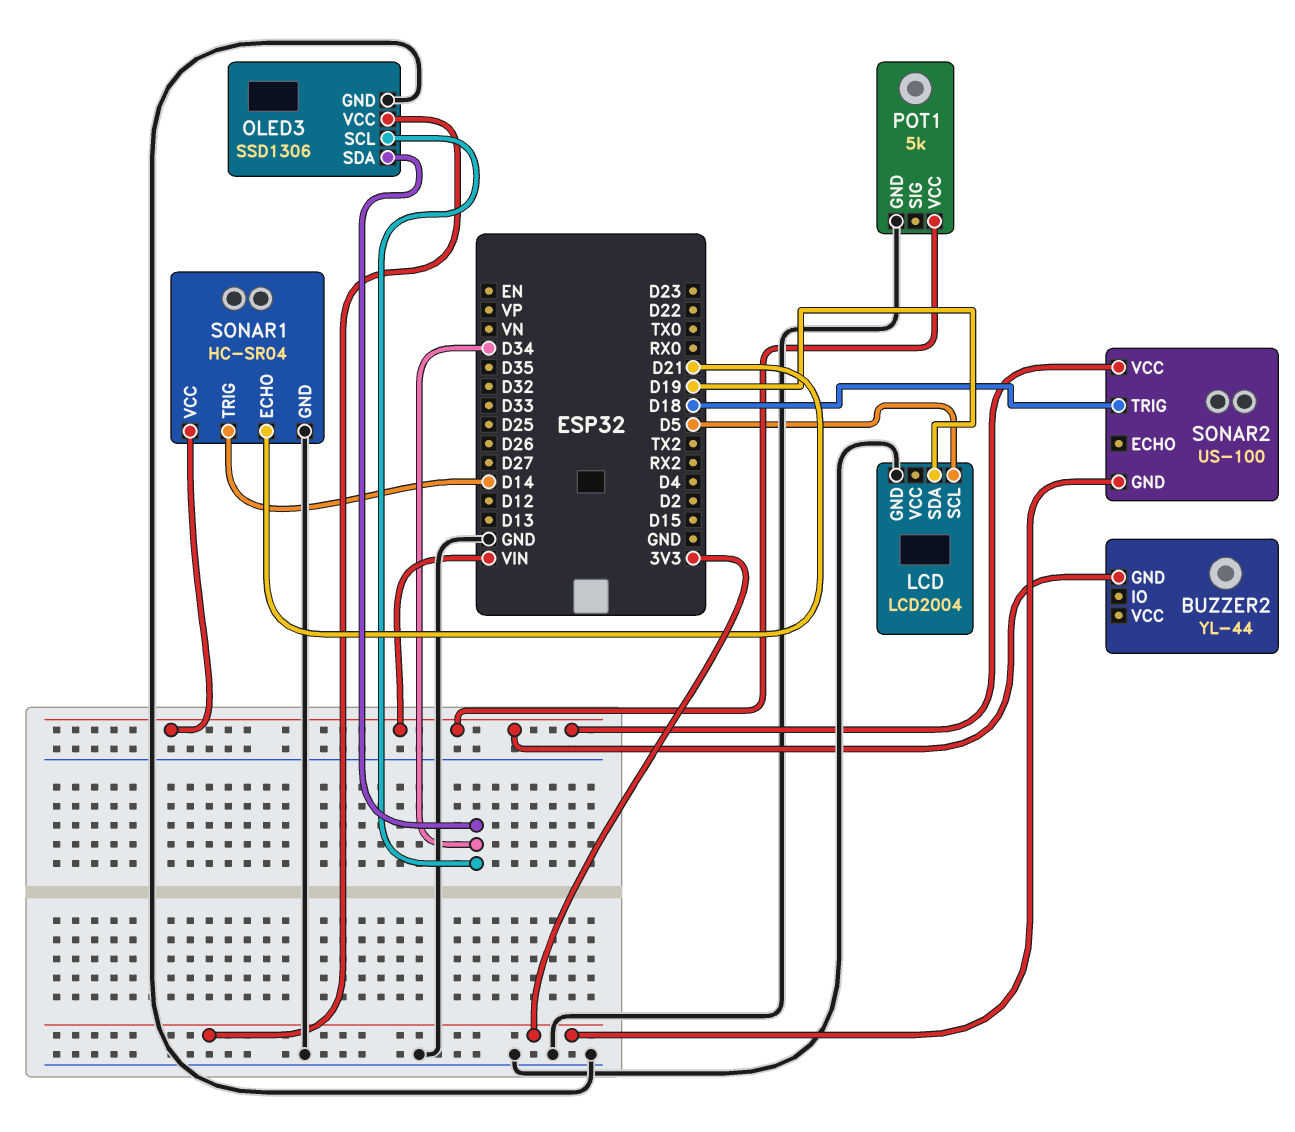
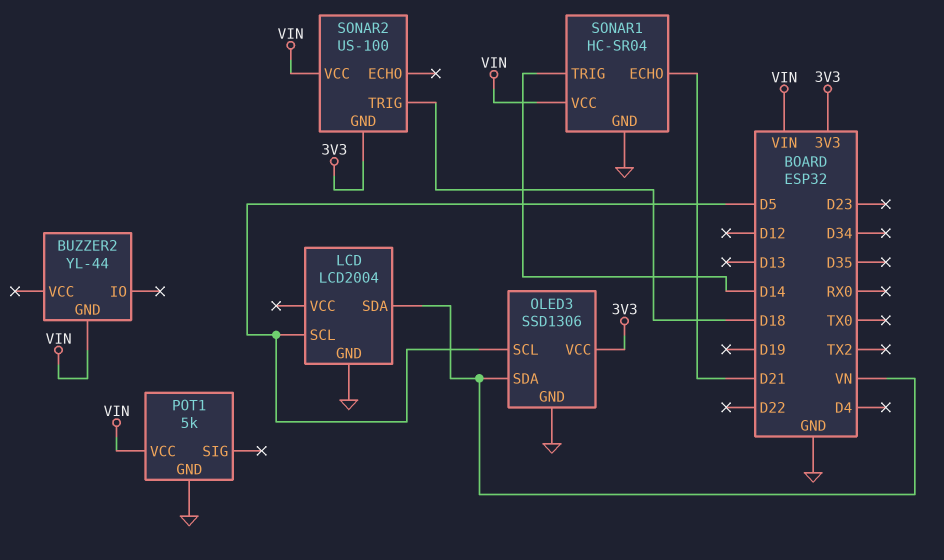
LCD pin SDA: D19 -> VN
OLED3 pin SCL: D34 -> D5
OLED3 pin SDA: D34 -> VN

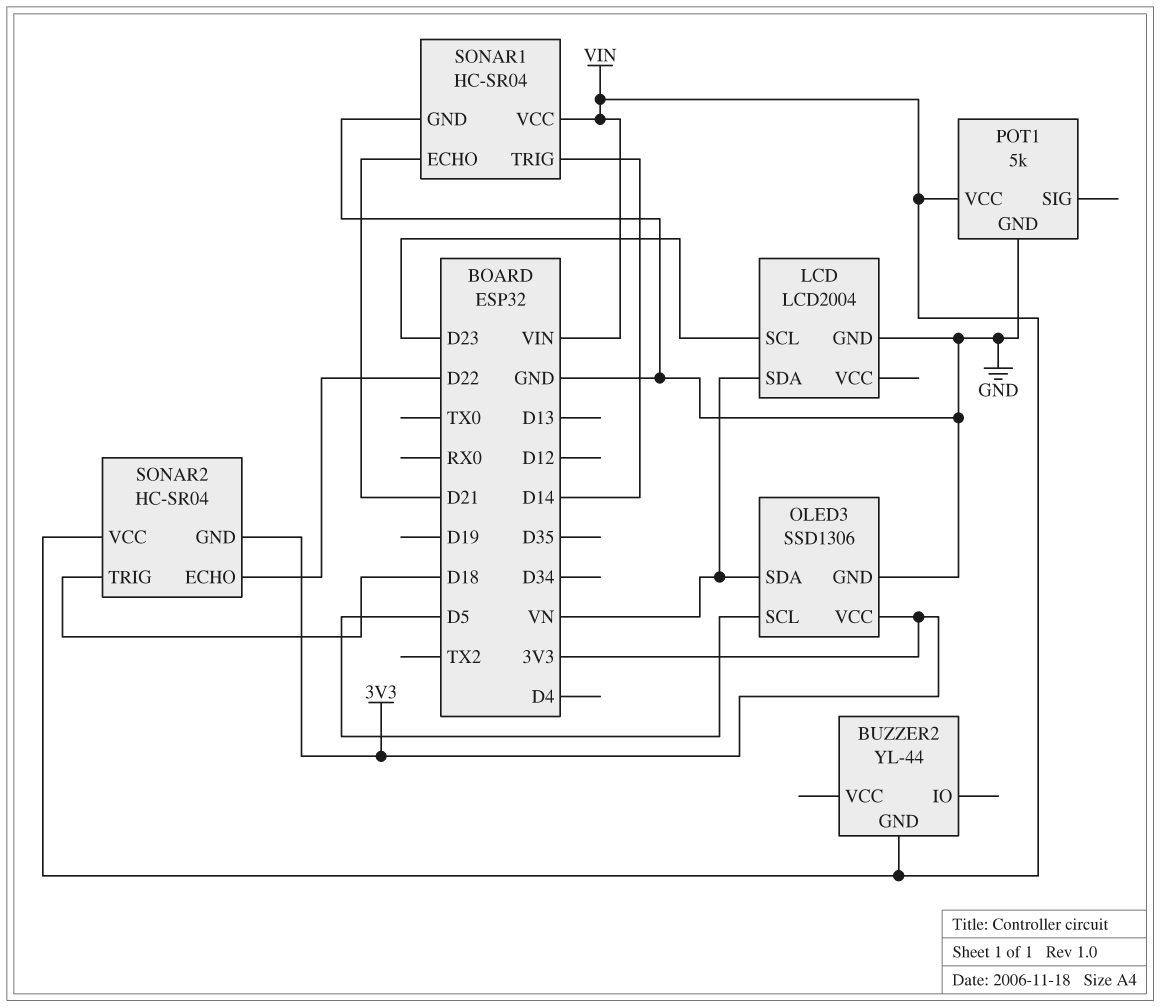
LCD pin SCL: D5 -> D23
SONAR2: US-100 -> HC-SR04
SONAR2 pin ECHO: none -> D22

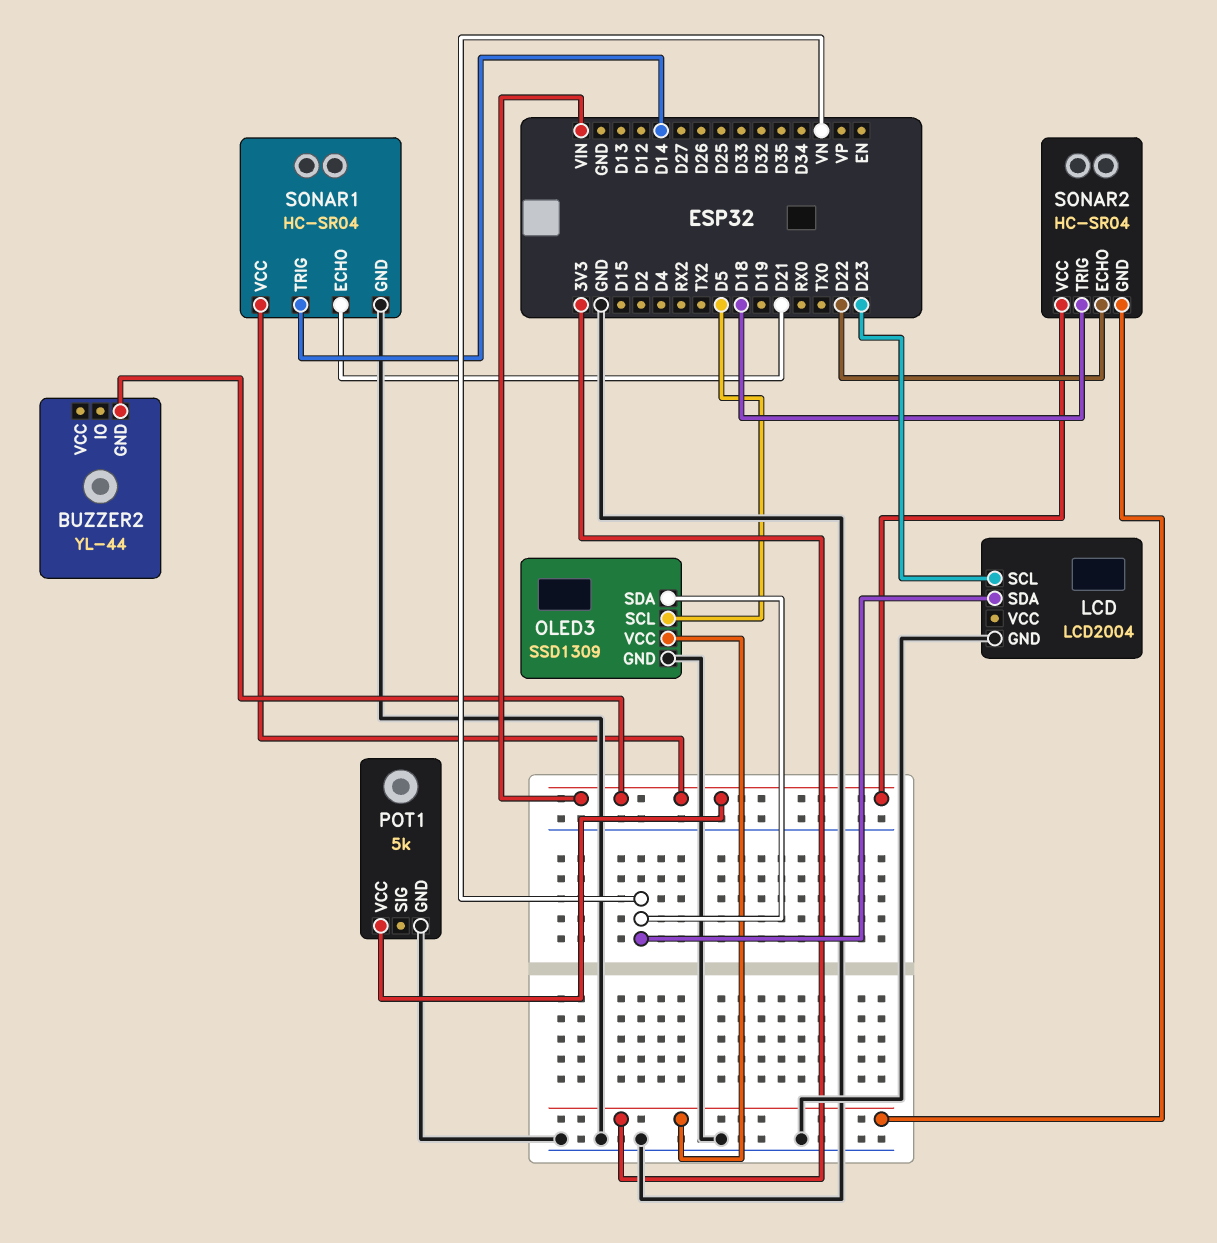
OLED3: SSD1306 -> SSD1309

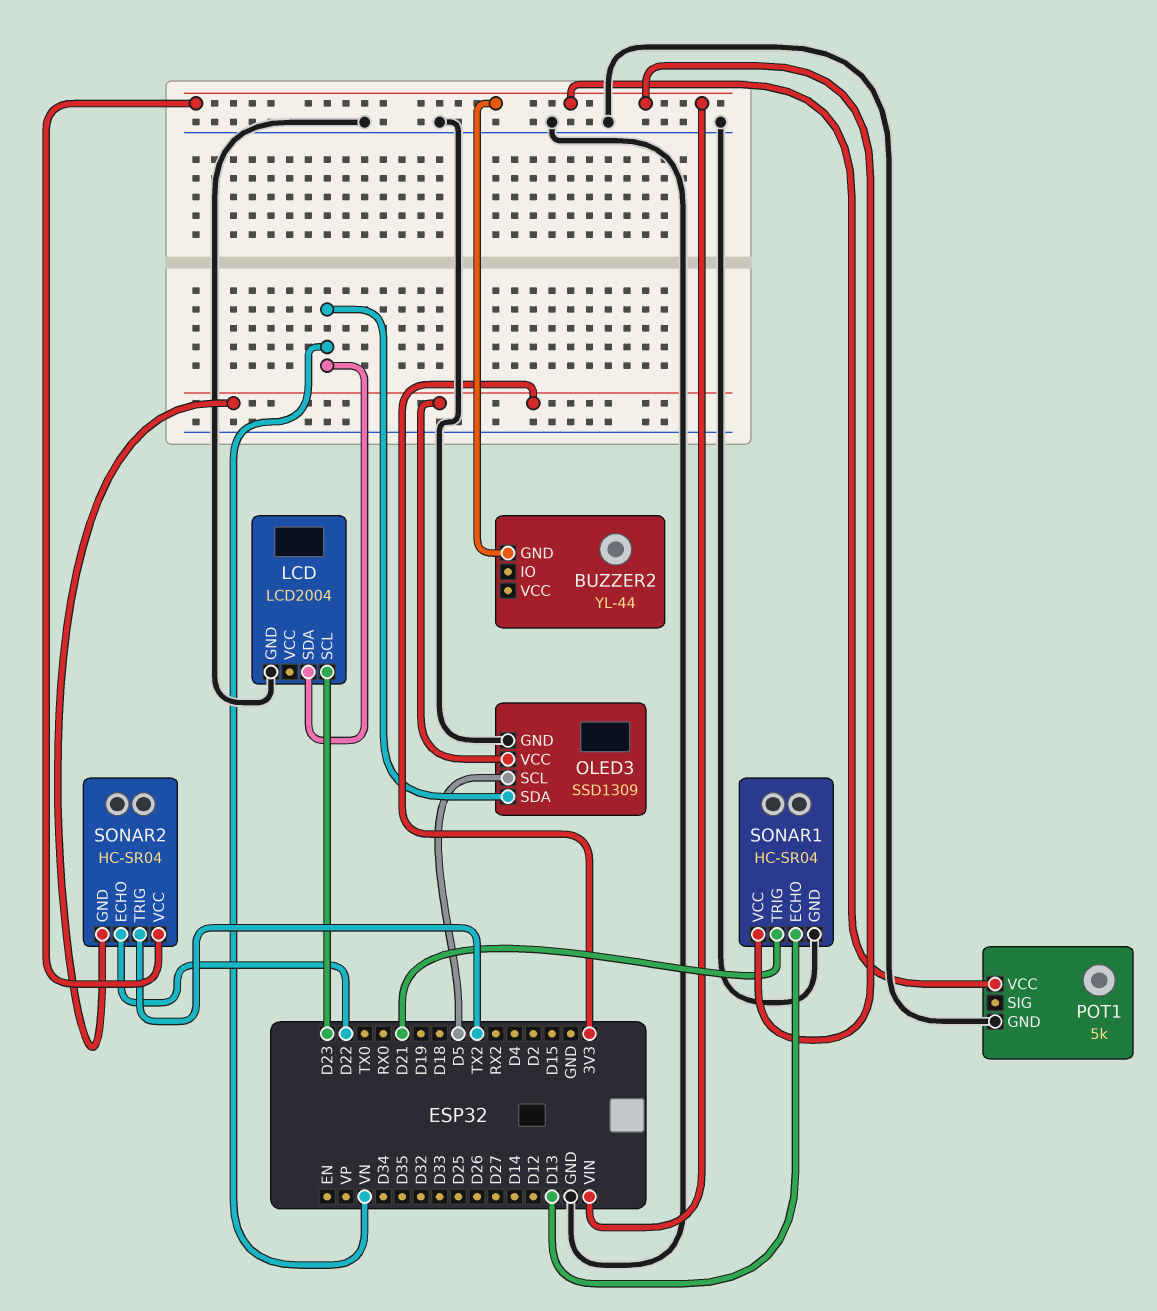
SONAR1 pin ECHO: D21 -> D13
SONAR1 pin TRIG: D14 -> D21
SONAR2 pin TRIG: D18 -> TX2

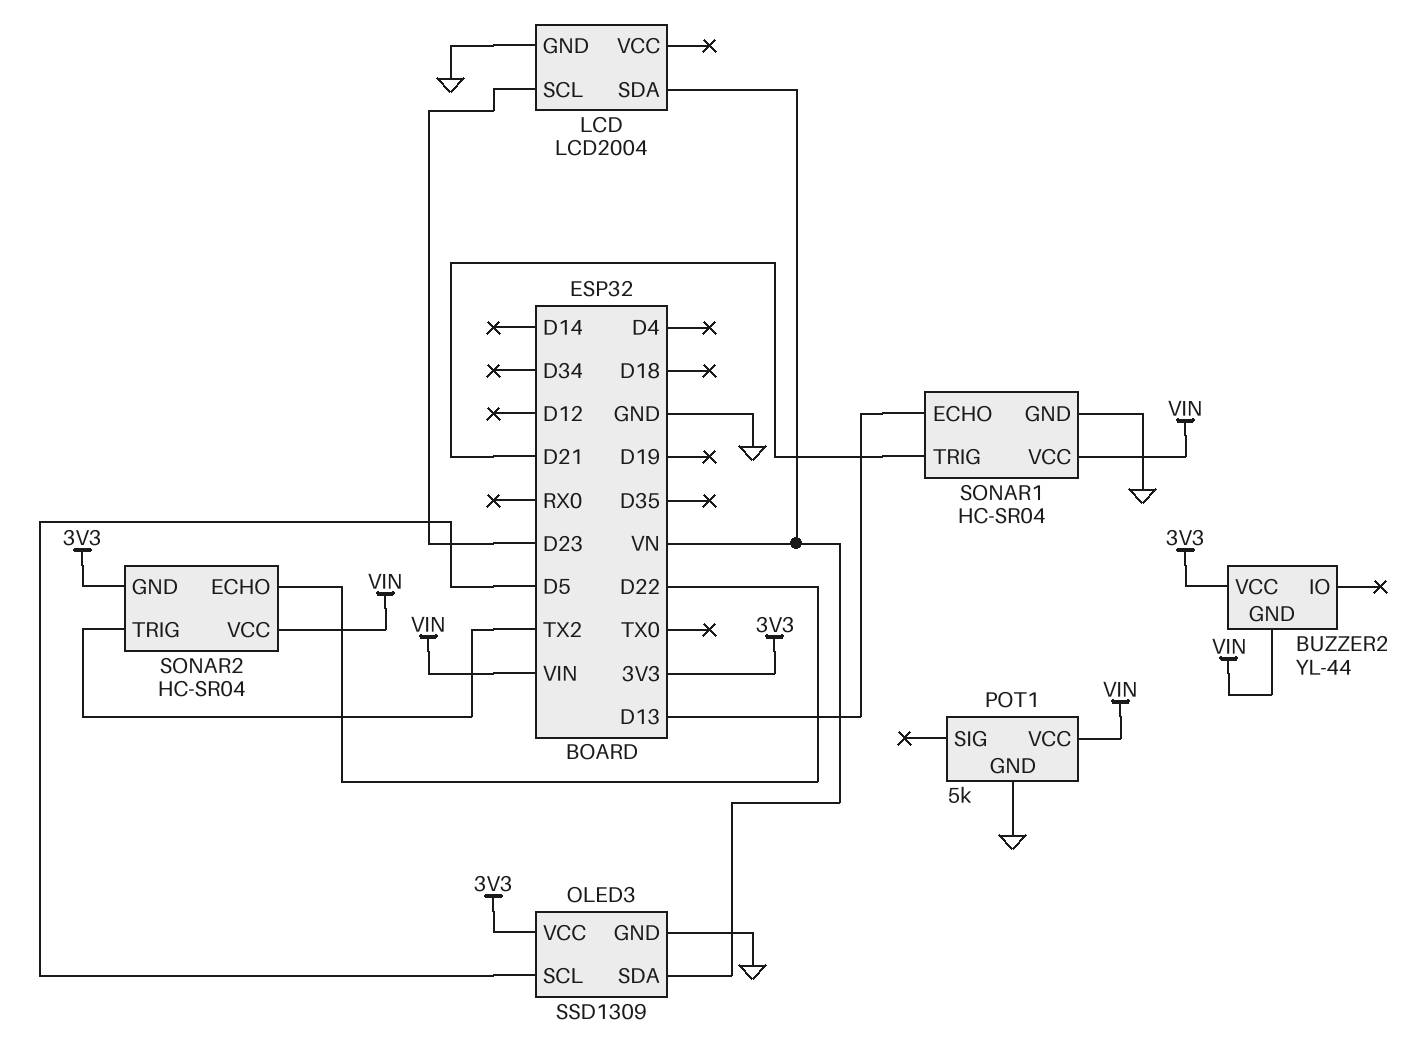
BUZZER2 pin VCC: none -> 3V3

